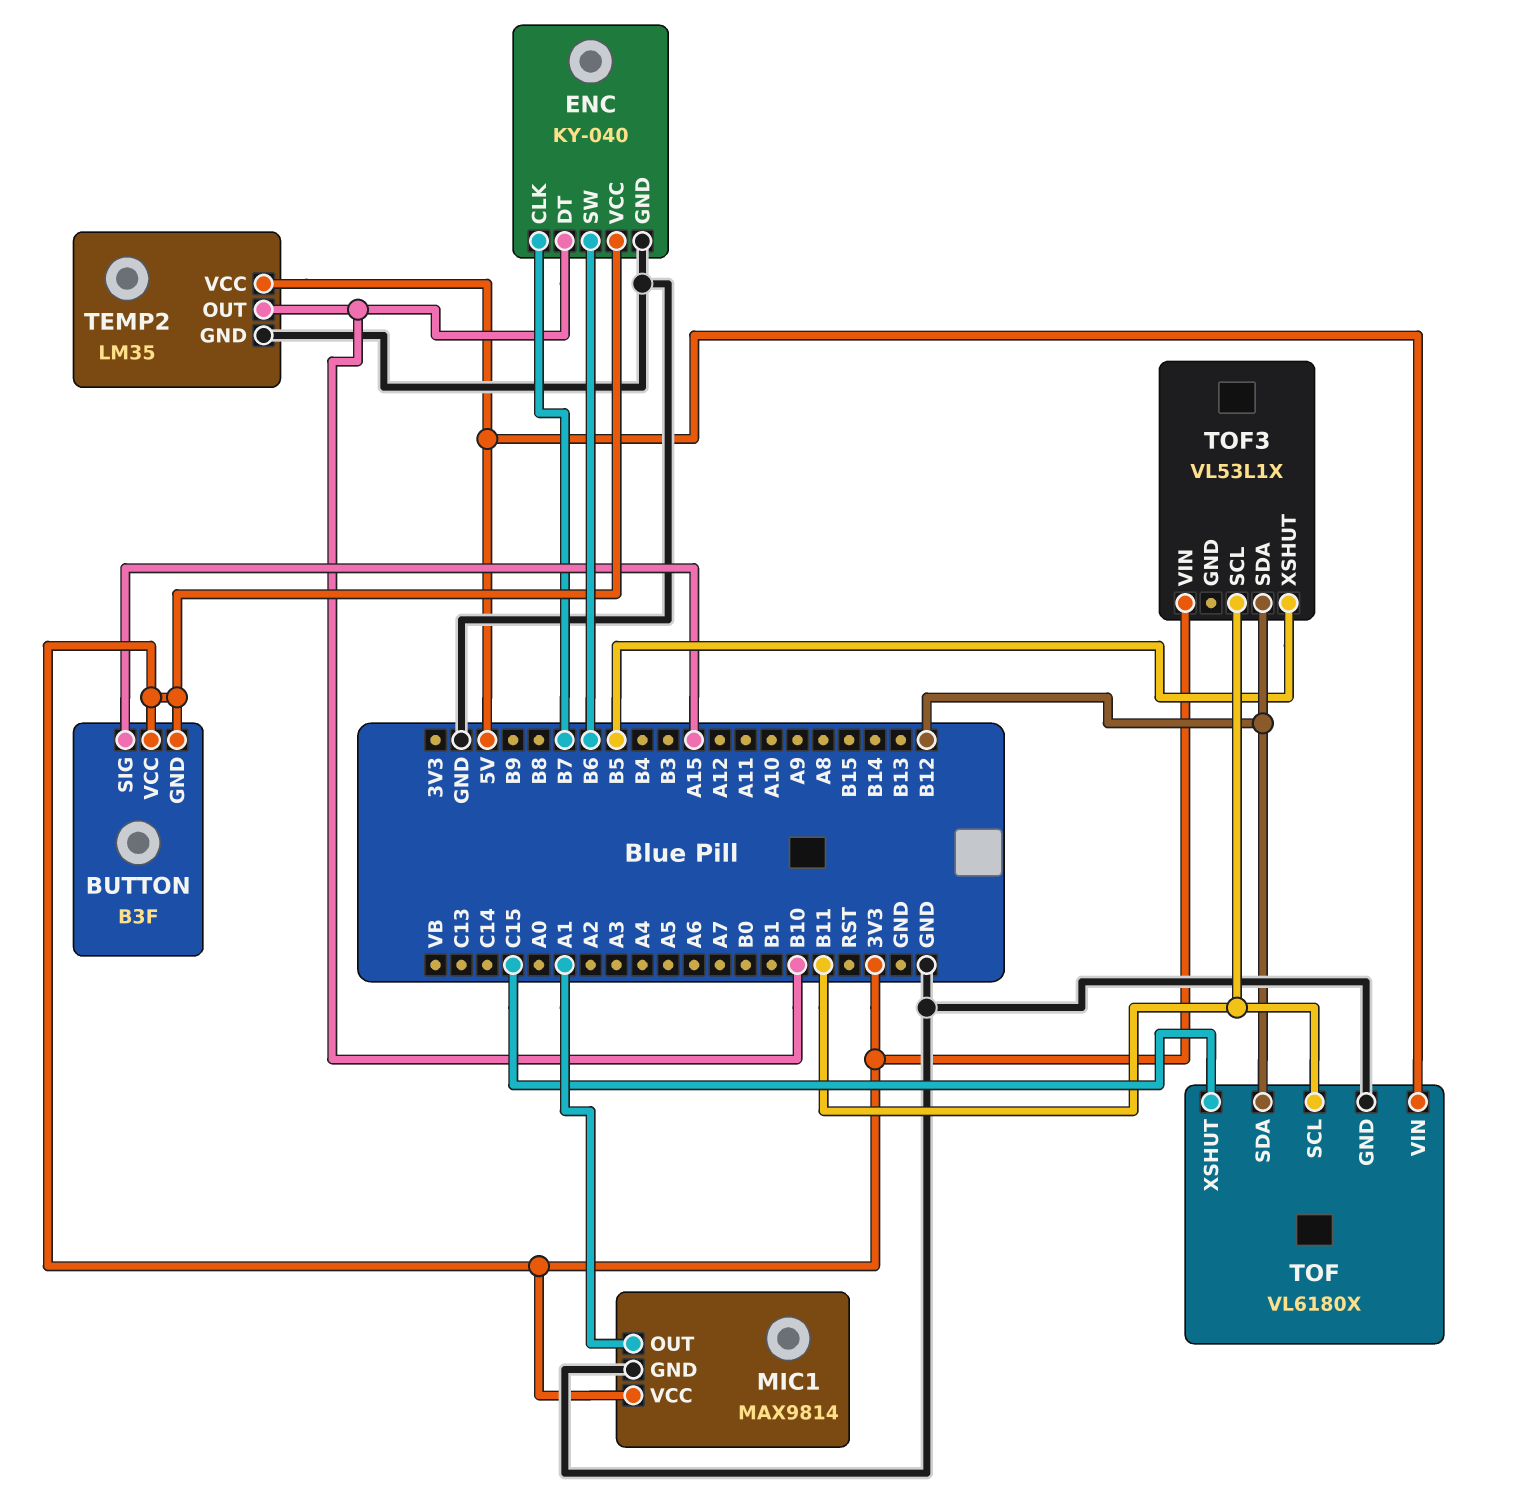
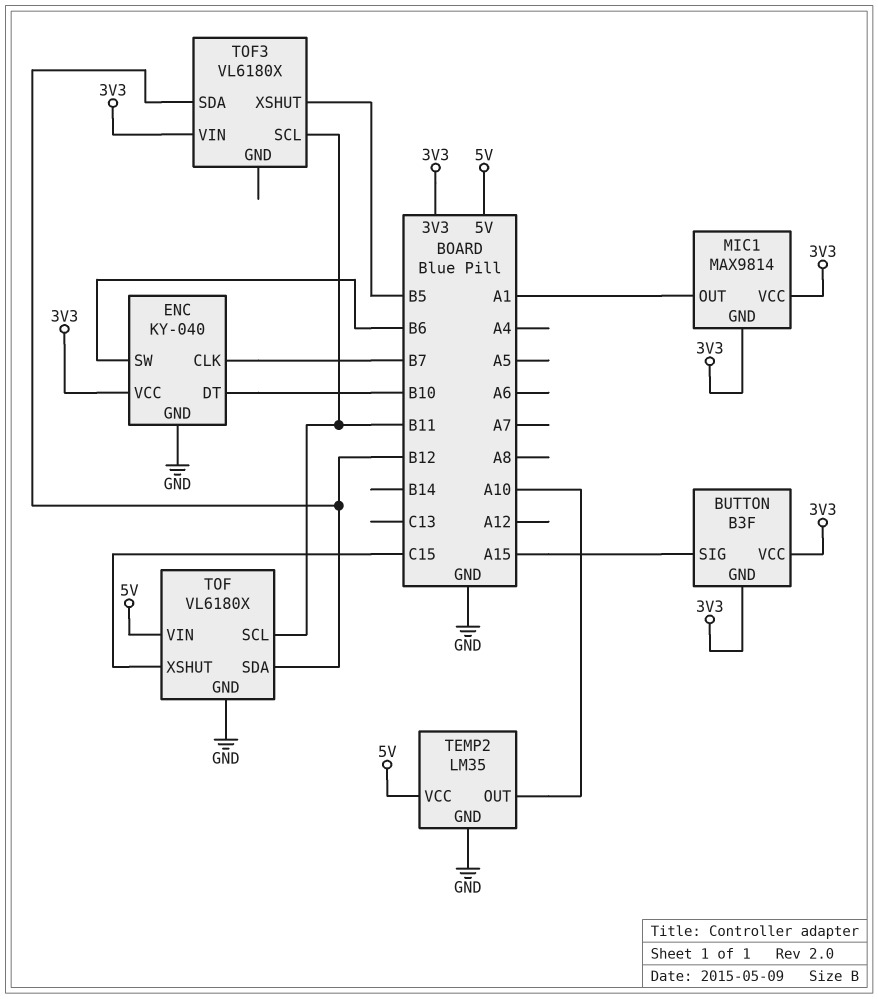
MIC1 pin GND: GND -> 3V3
TEMP2 pin OUT: B10 -> A10
TOF3: VL53L1X -> VL6180X

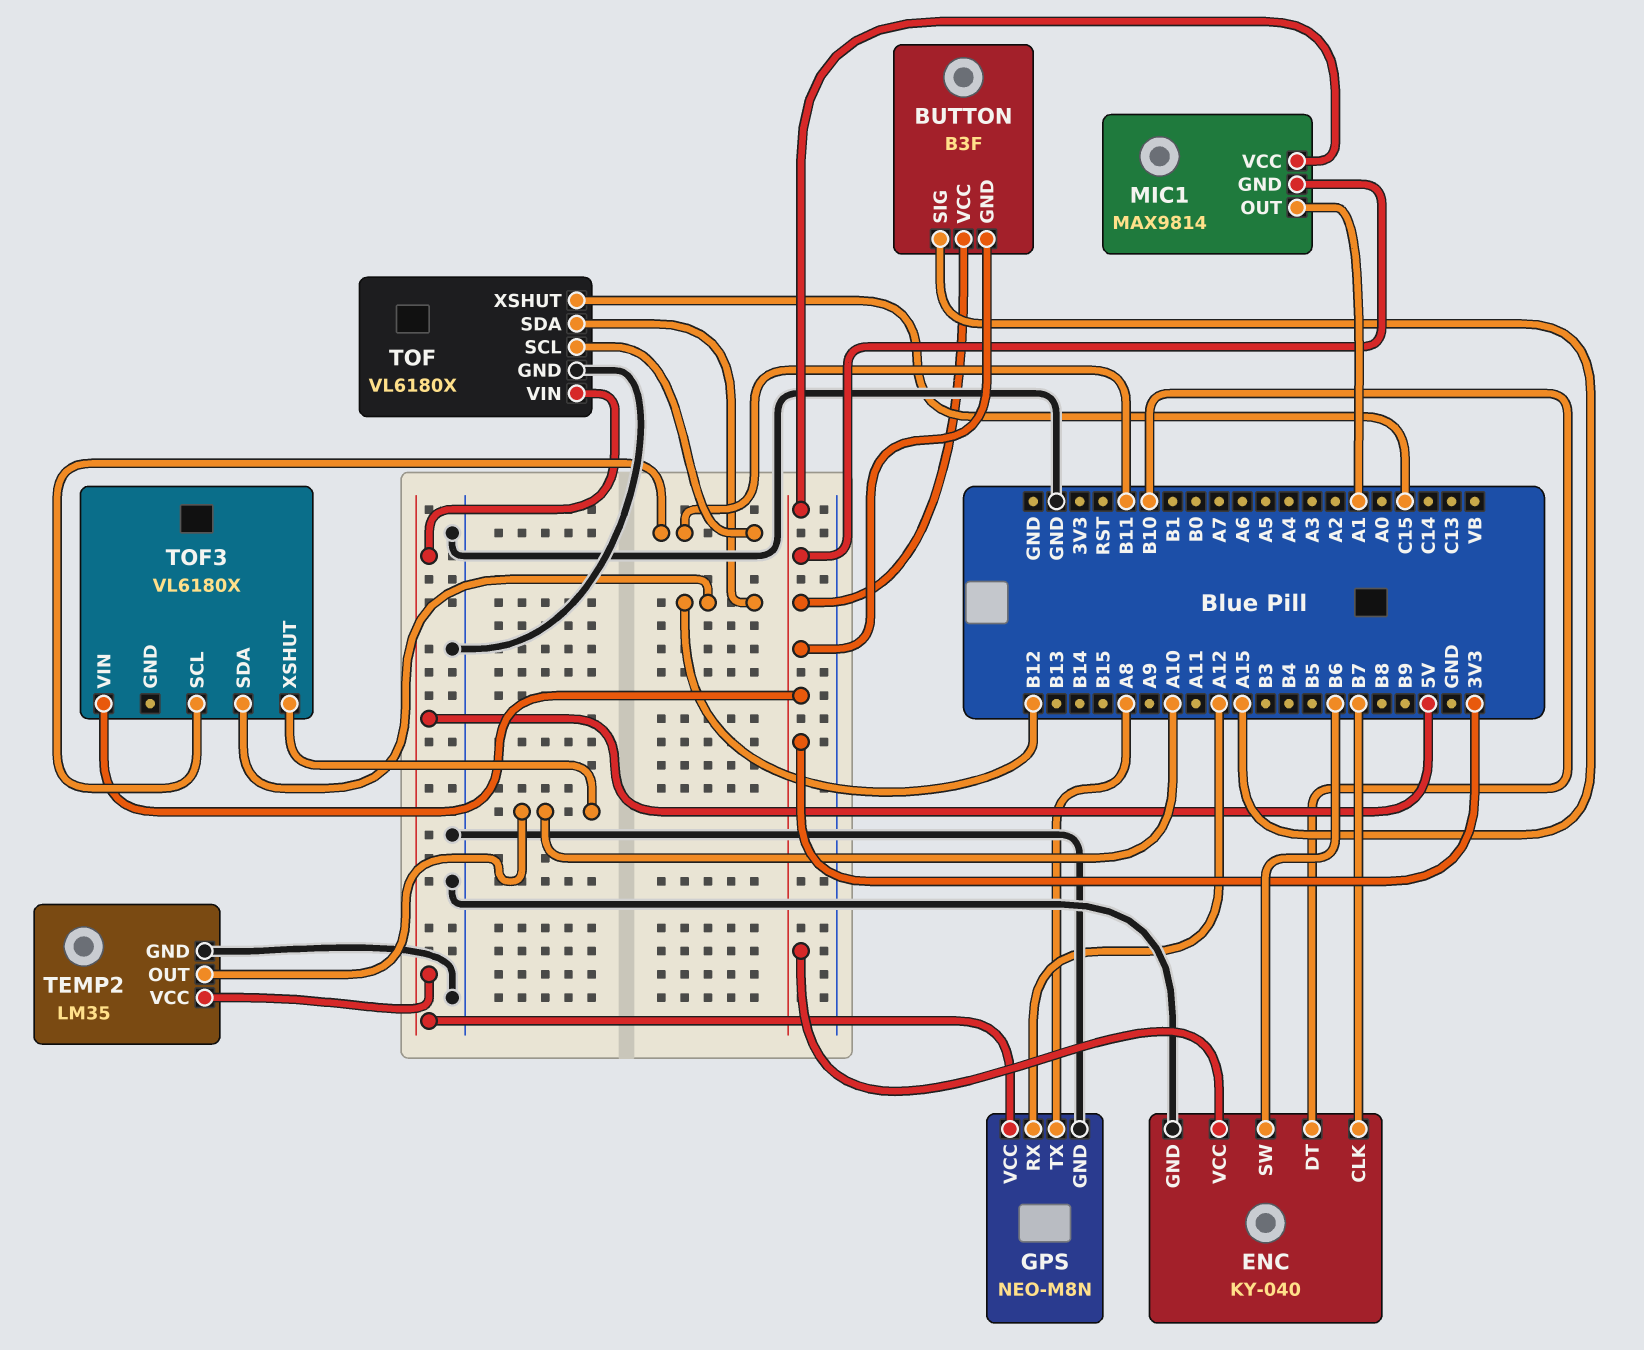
GPS: none -> NEO-M8N
GPS pin GND: none -> GND
GPS pin RX: none -> A12
GPS pin TX: none -> A8
GPS pin VCC: none -> 5V
TOF3 pin XSHUT: B5 -> A10

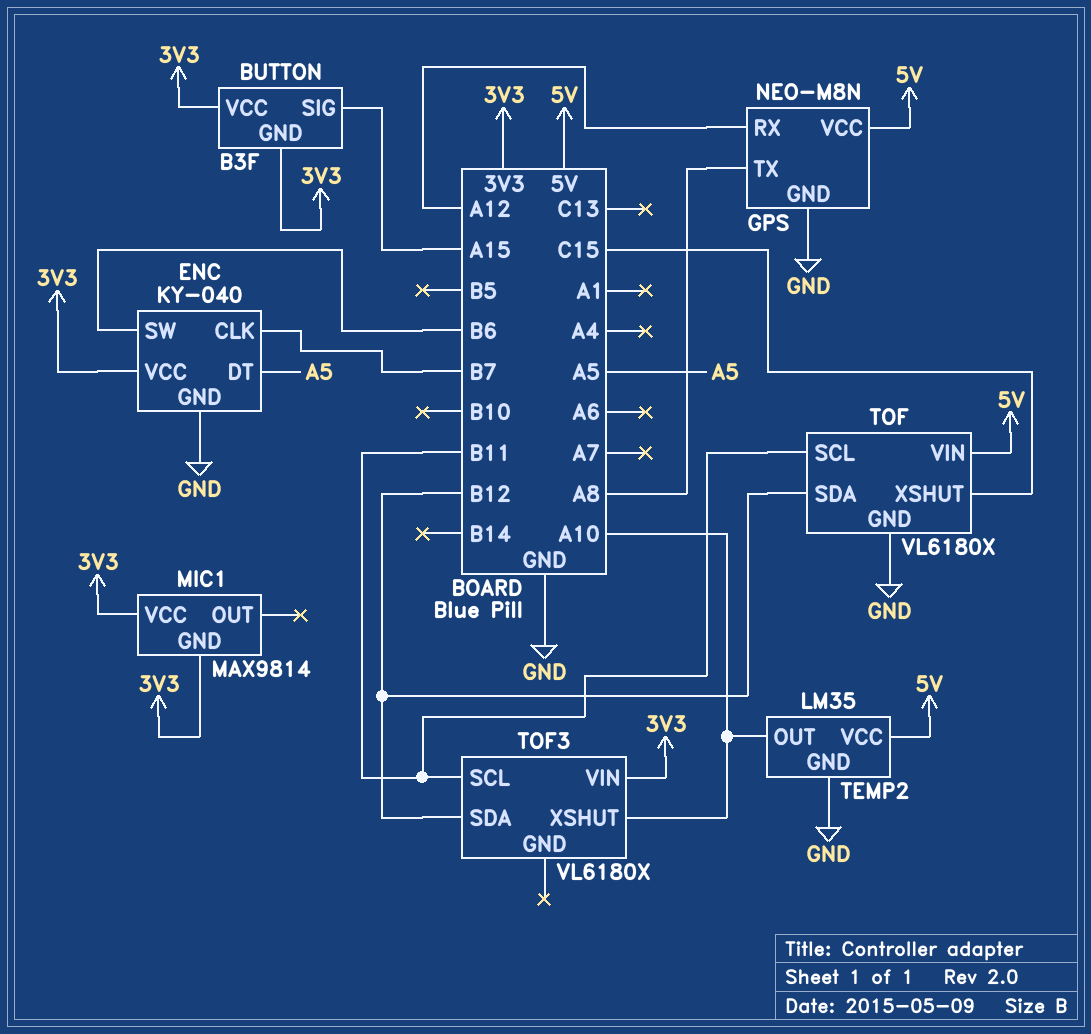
ENC pin DT: B10 -> A5
MIC1 pin OUT: A1 -> none

